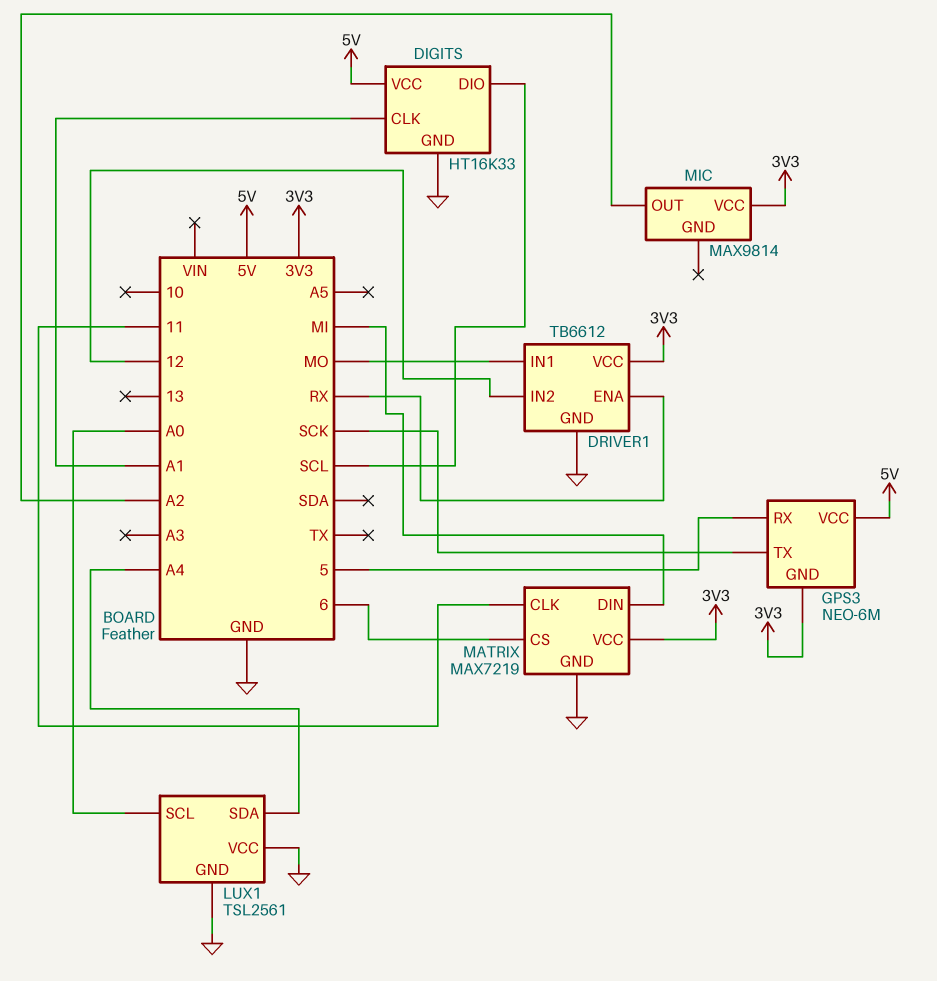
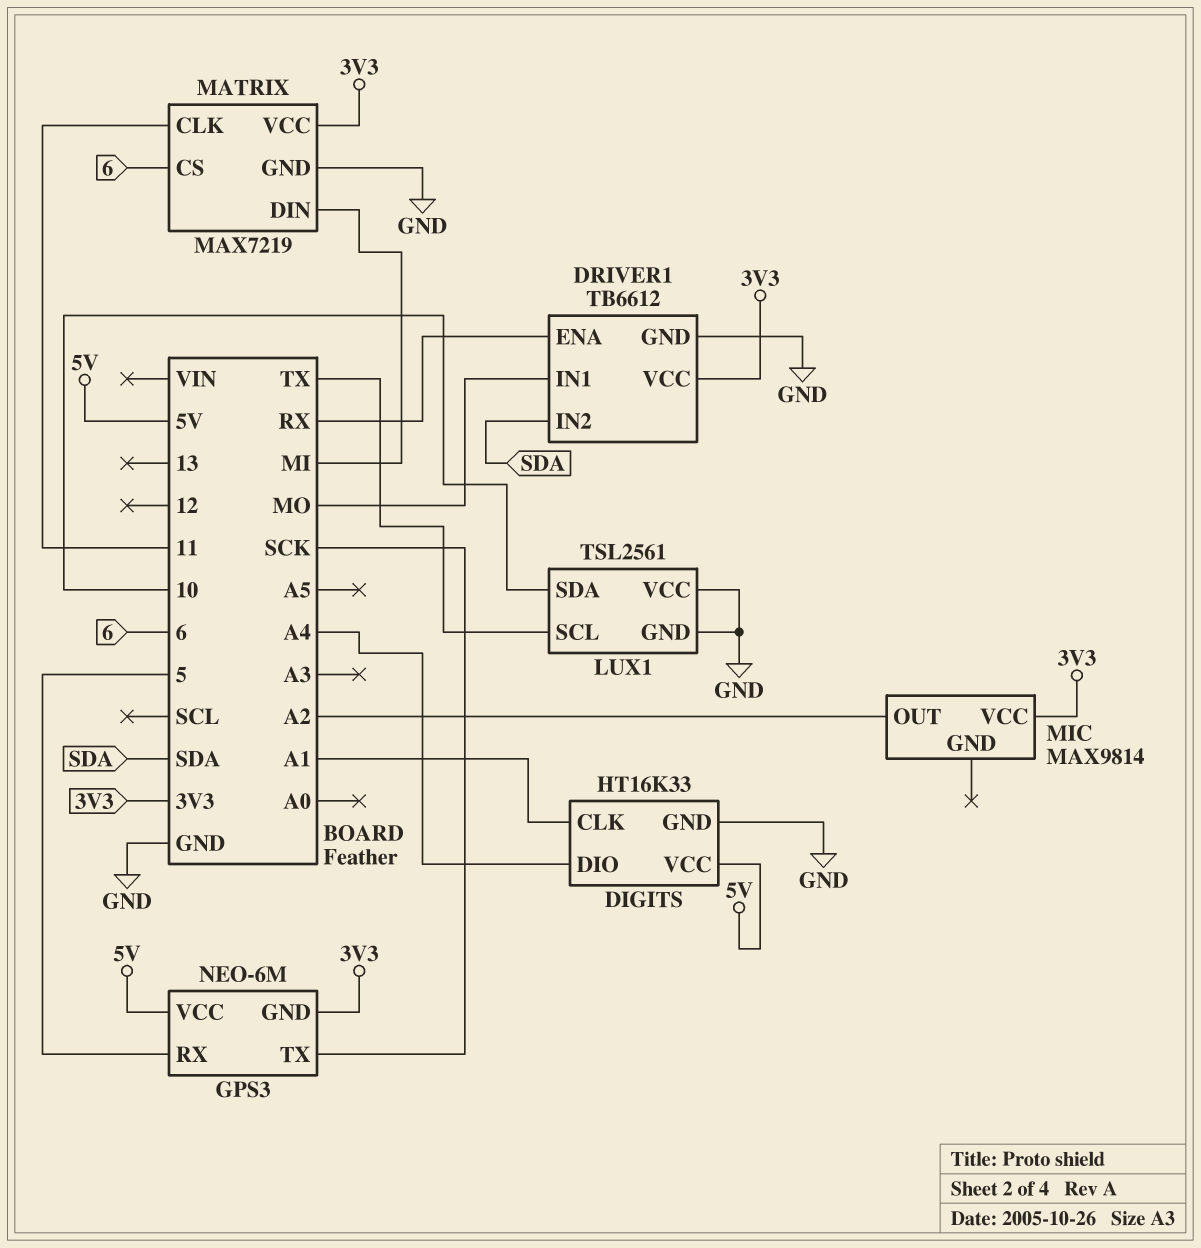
DIGITS pin DIO: SCL -> A4
DRIVER1 pin IN2: 12 -> SDA
LUX1 pin SCL: A0 -> TX
LUX1 pin SDA: A4 -> 10

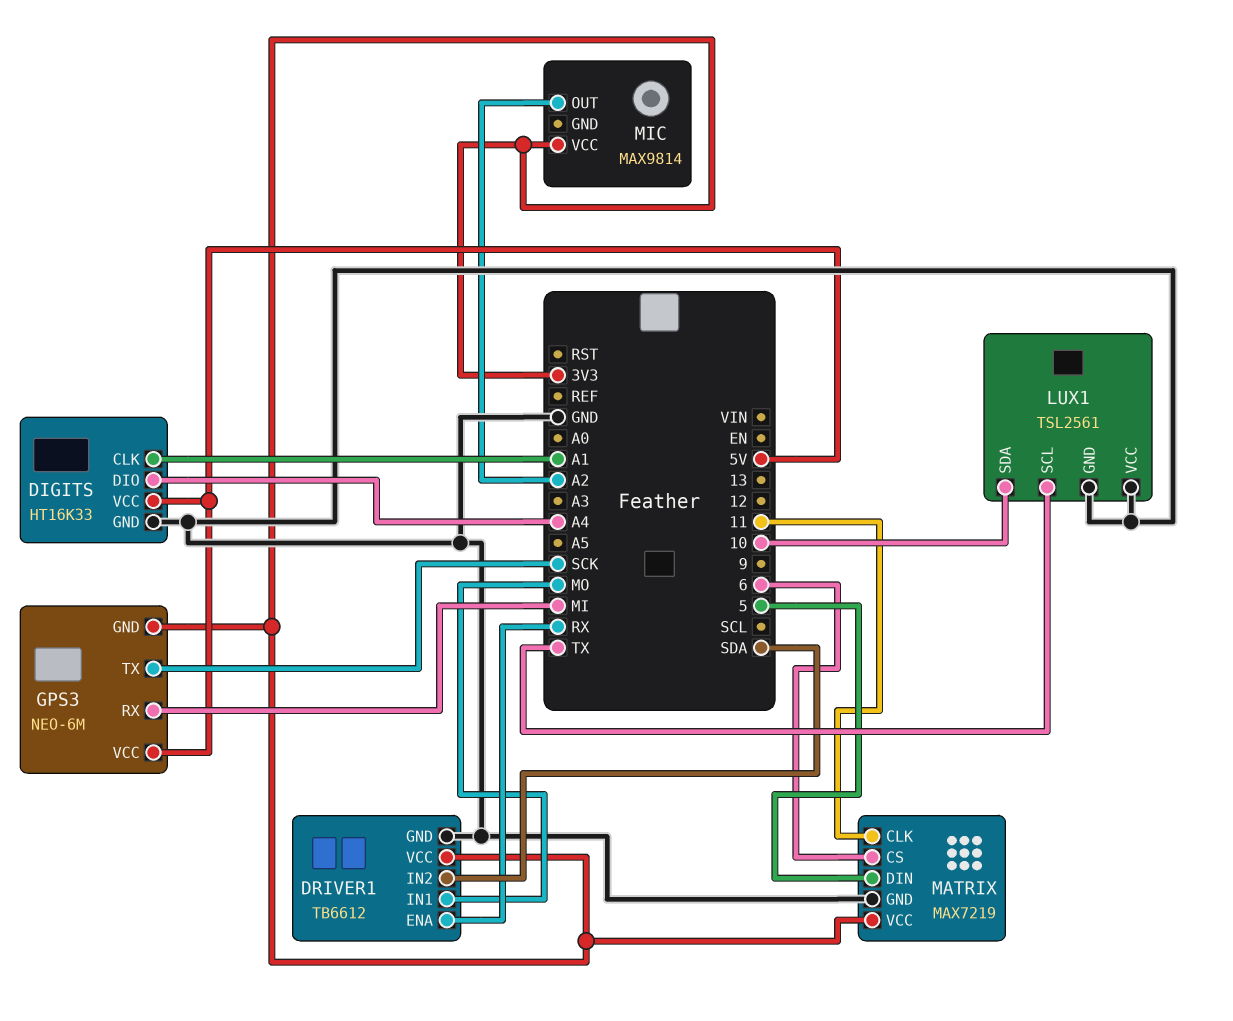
GPS3 pin RX: 5 -> MI
MATRIX pin DIN: MI -> 5

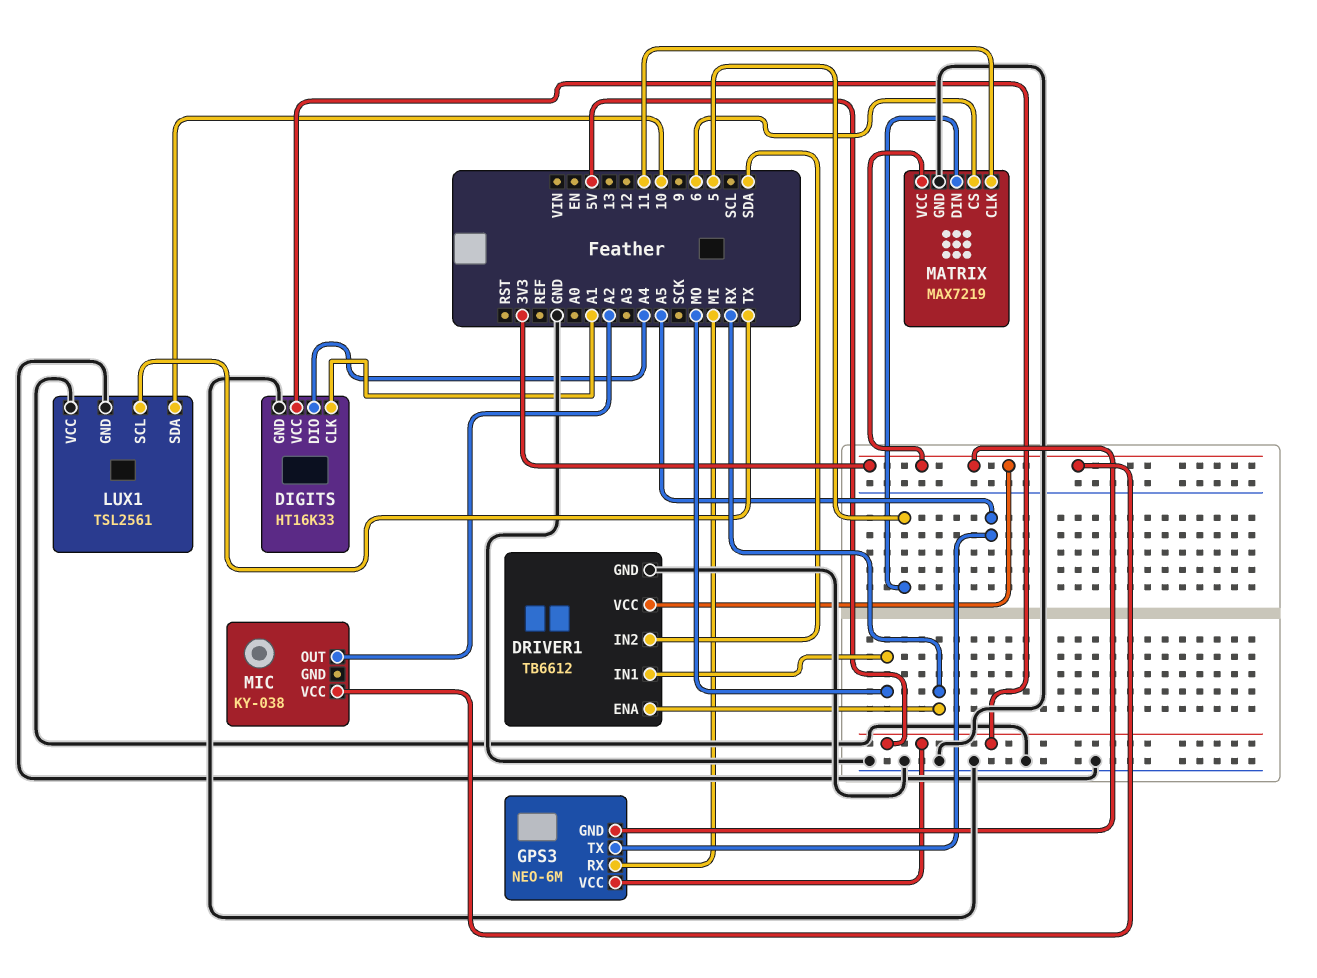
GPS3 pin TX: SCK -> A5
MIC: MAX9814 -> KY-038

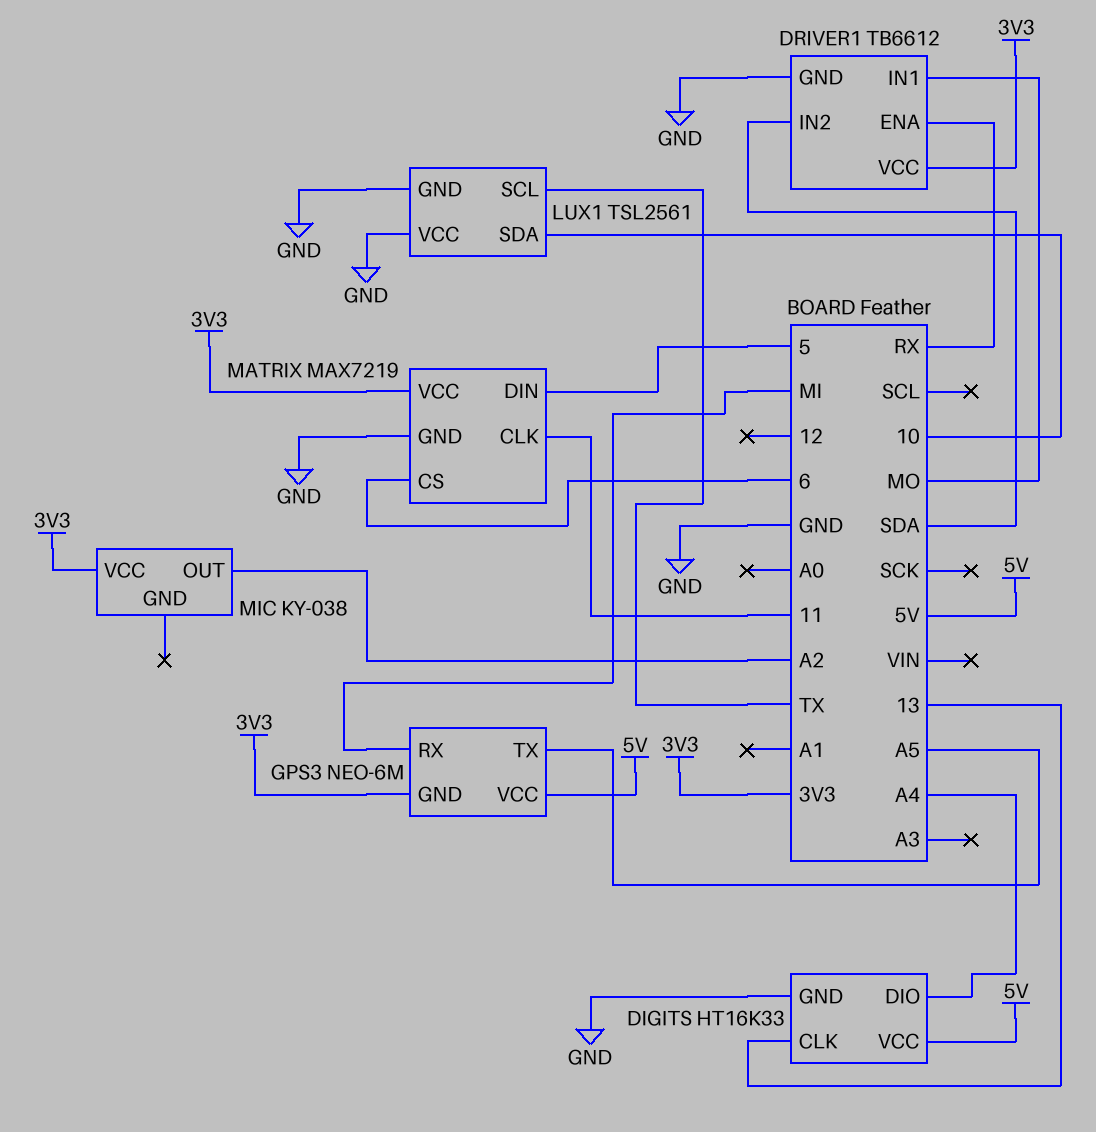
DIGITS pin CLK: A1 -> 13

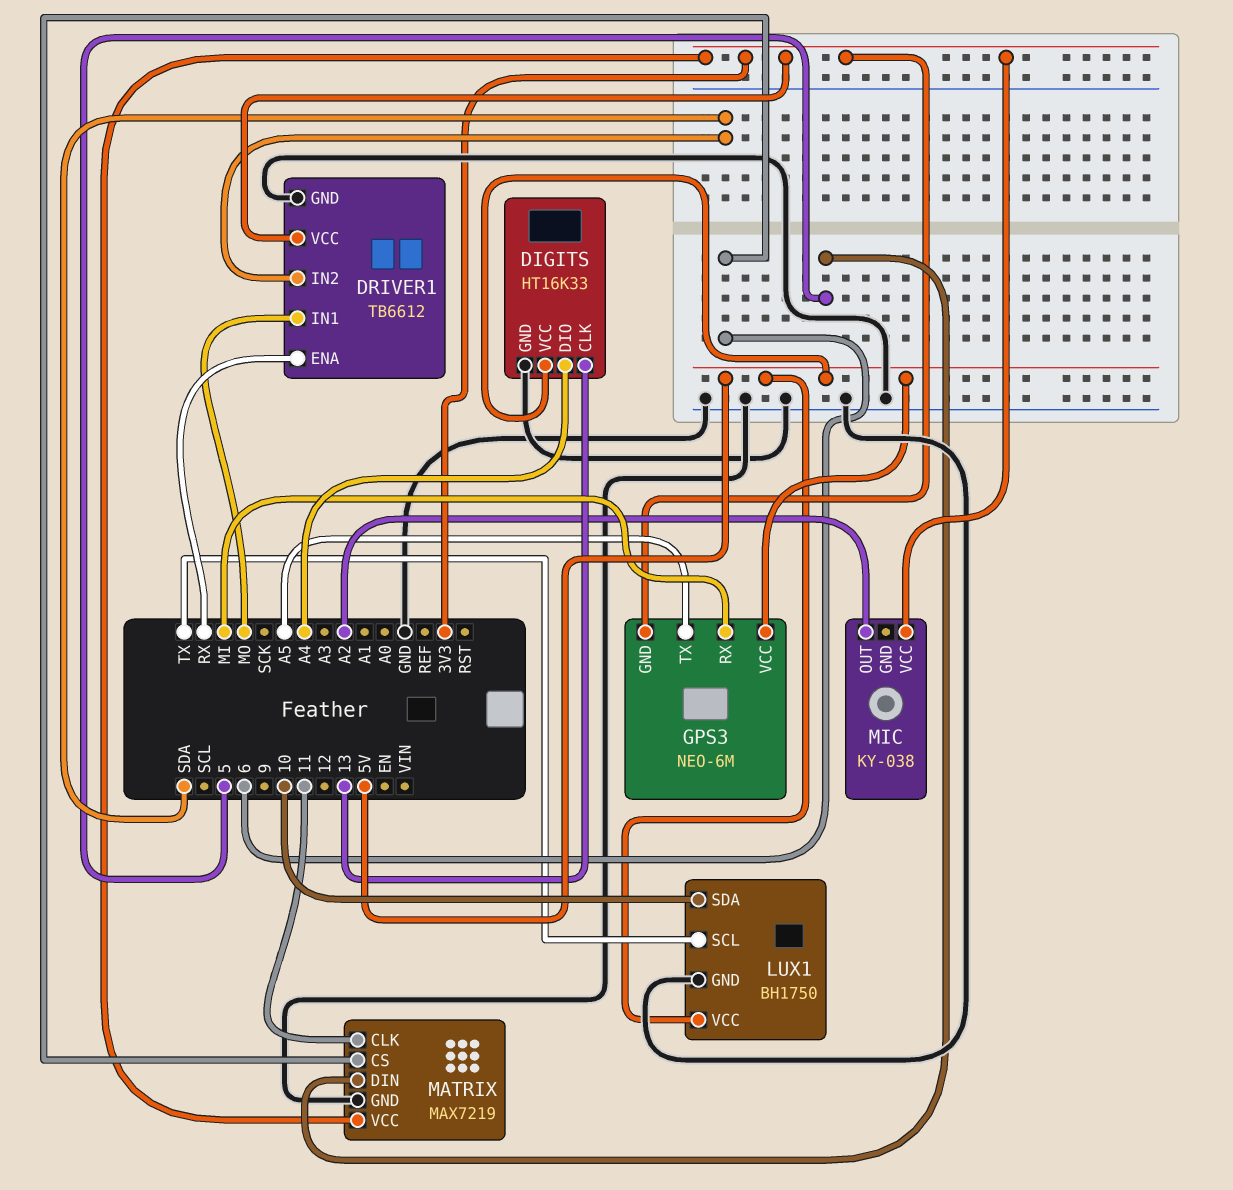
LUX1: TSL2561 -> BH1750
LUX1 pin VCC: GND -> 5V

